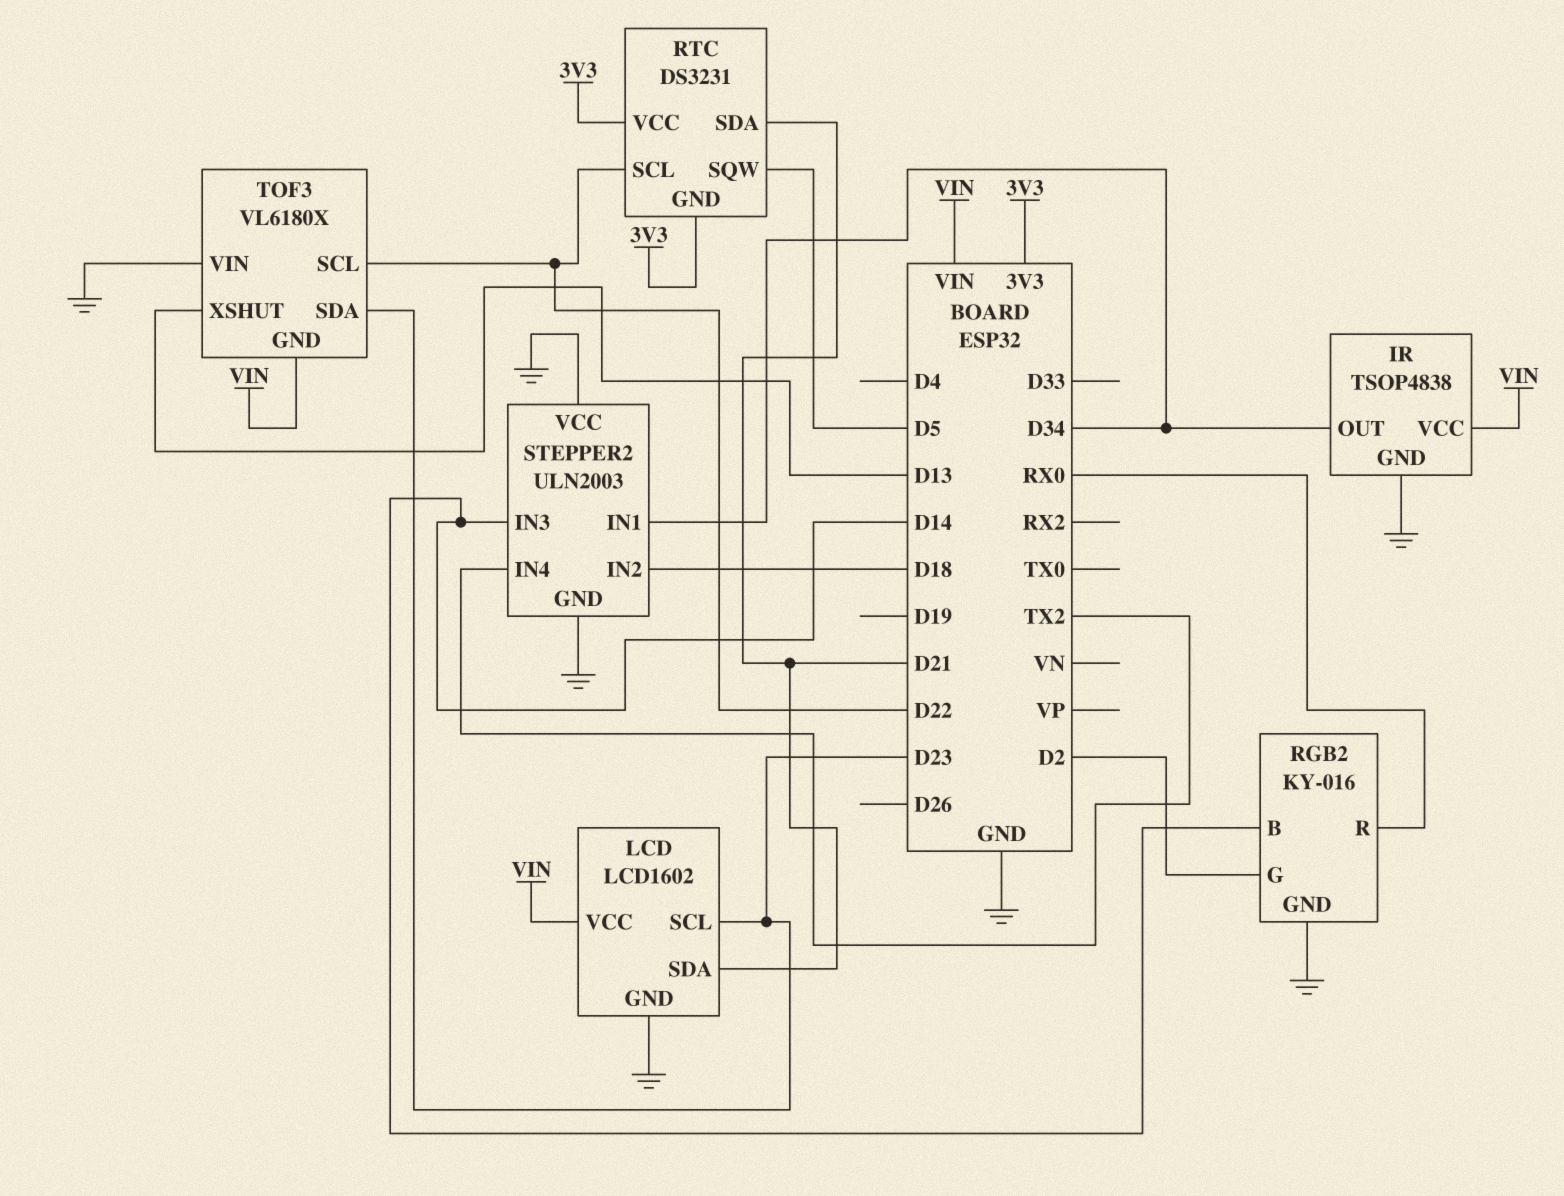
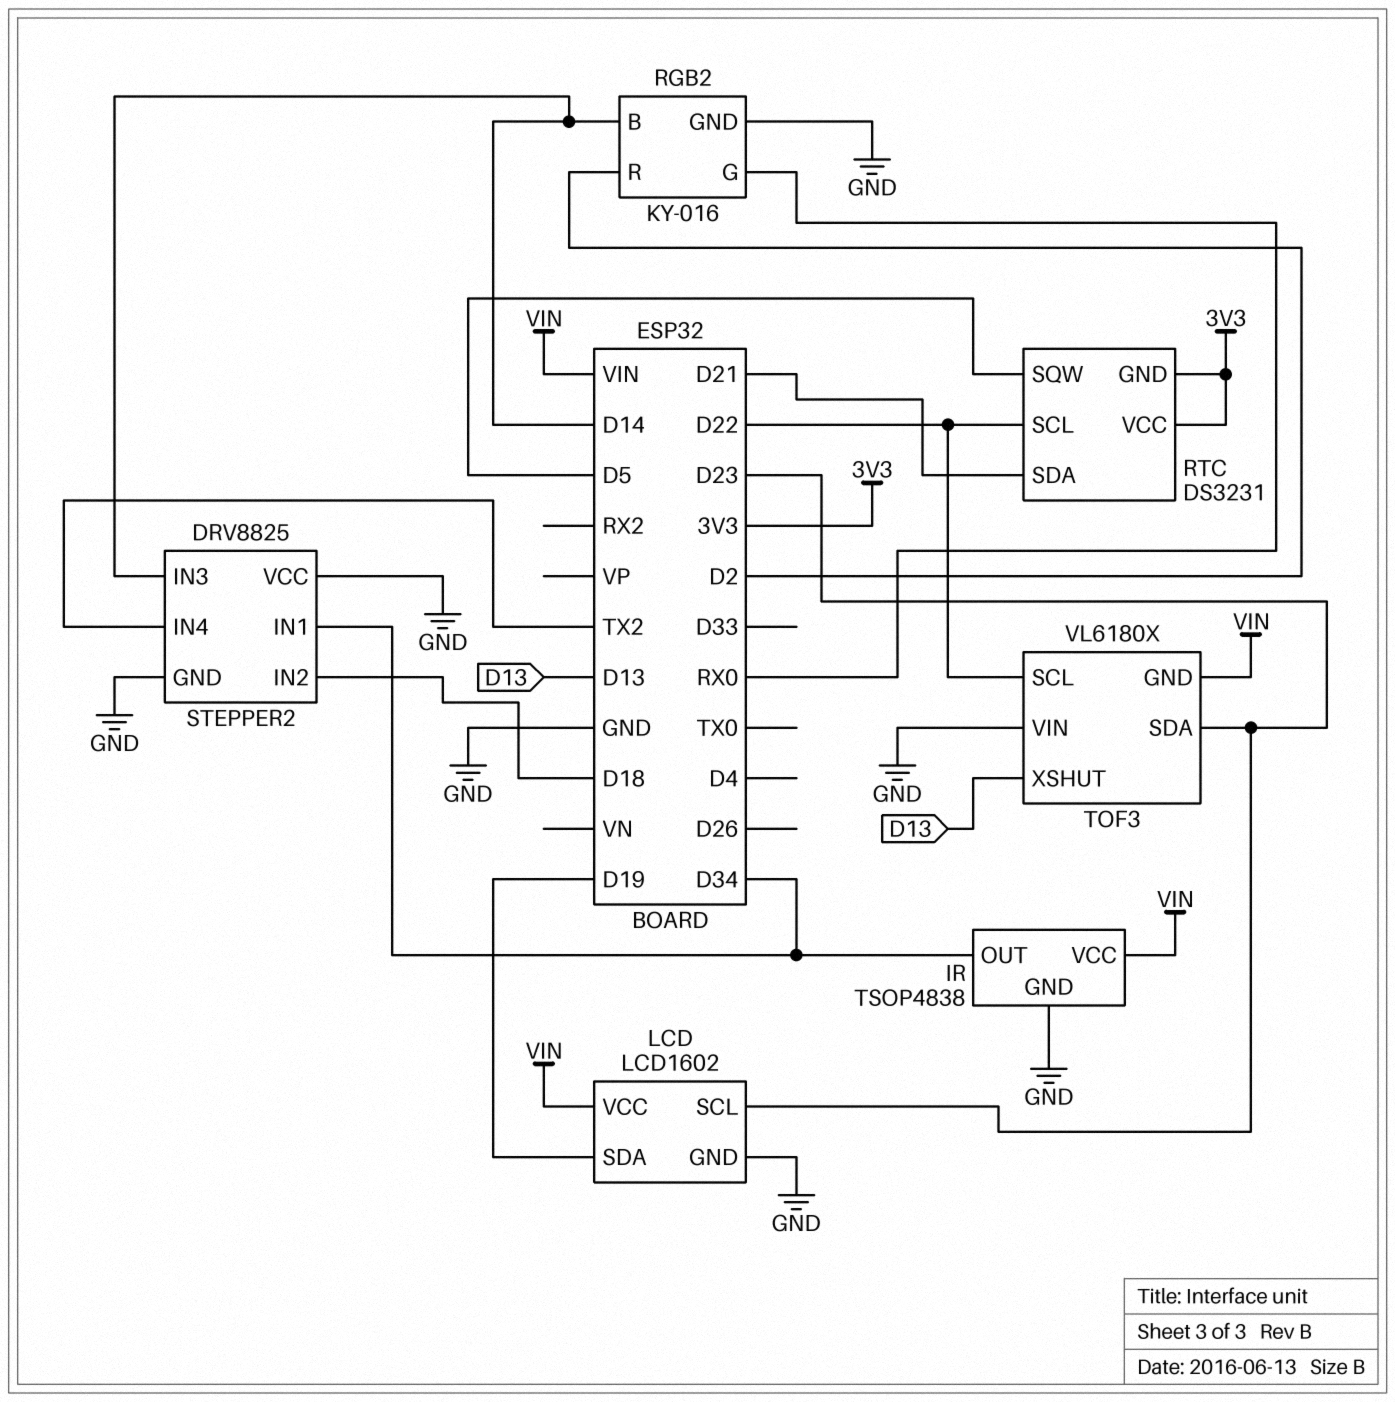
LCD pin SDA: D21 -> D19
RGB2 pin G: D2 -> RX0
RGB2 pin R: RX0 -> D2
STEPPER2: ULN2003 -> DRV8825

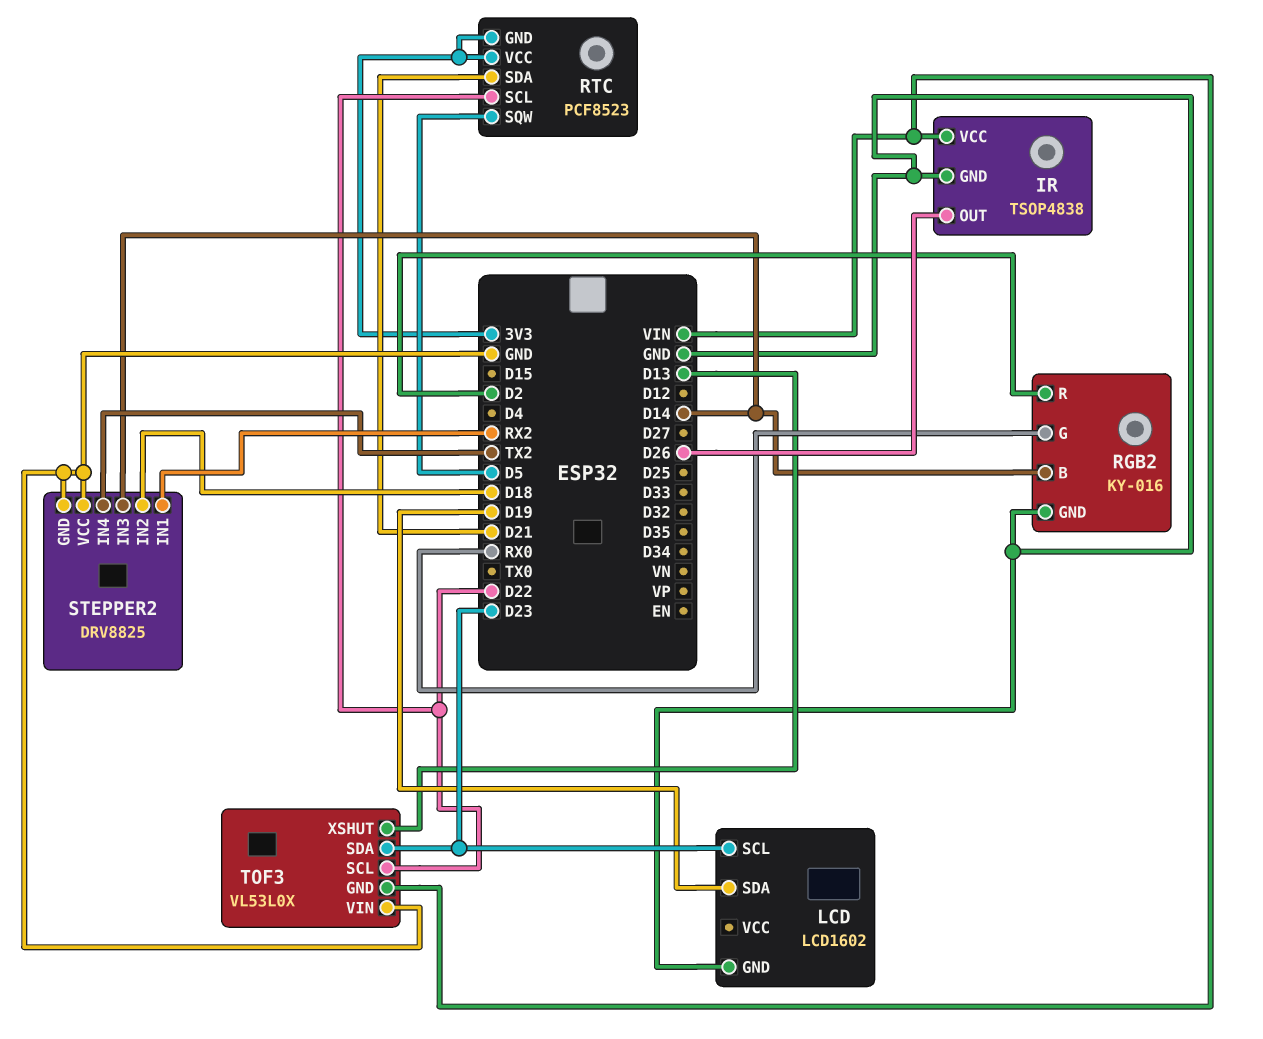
IR pin OUT: D34 -> D26
LCD pin VCC: VIN -> none
RTC: DS3231 -> PCF8523
STEPPER2 pin IN1: D34 -> RX2
TOF3: VL6180X -> VL53L0X

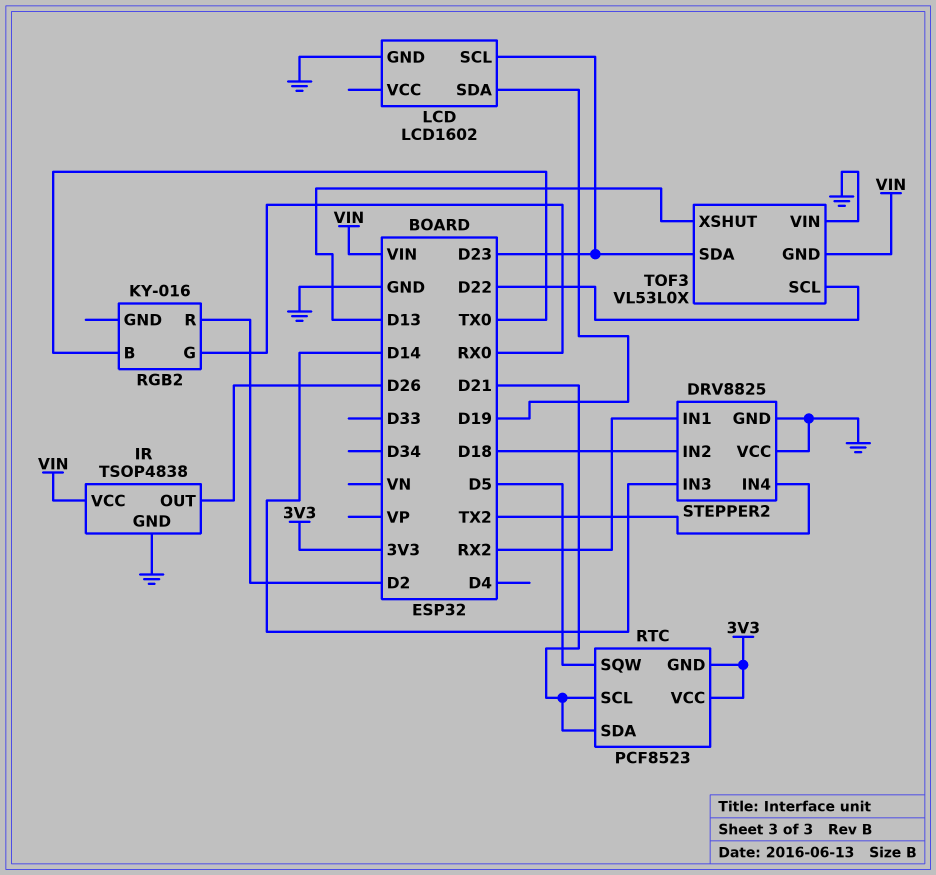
RGB2 pin B: D14 -> TX0
RGB2 pin GND: GND -> none
RTC pin SCL: D22 -> D21

